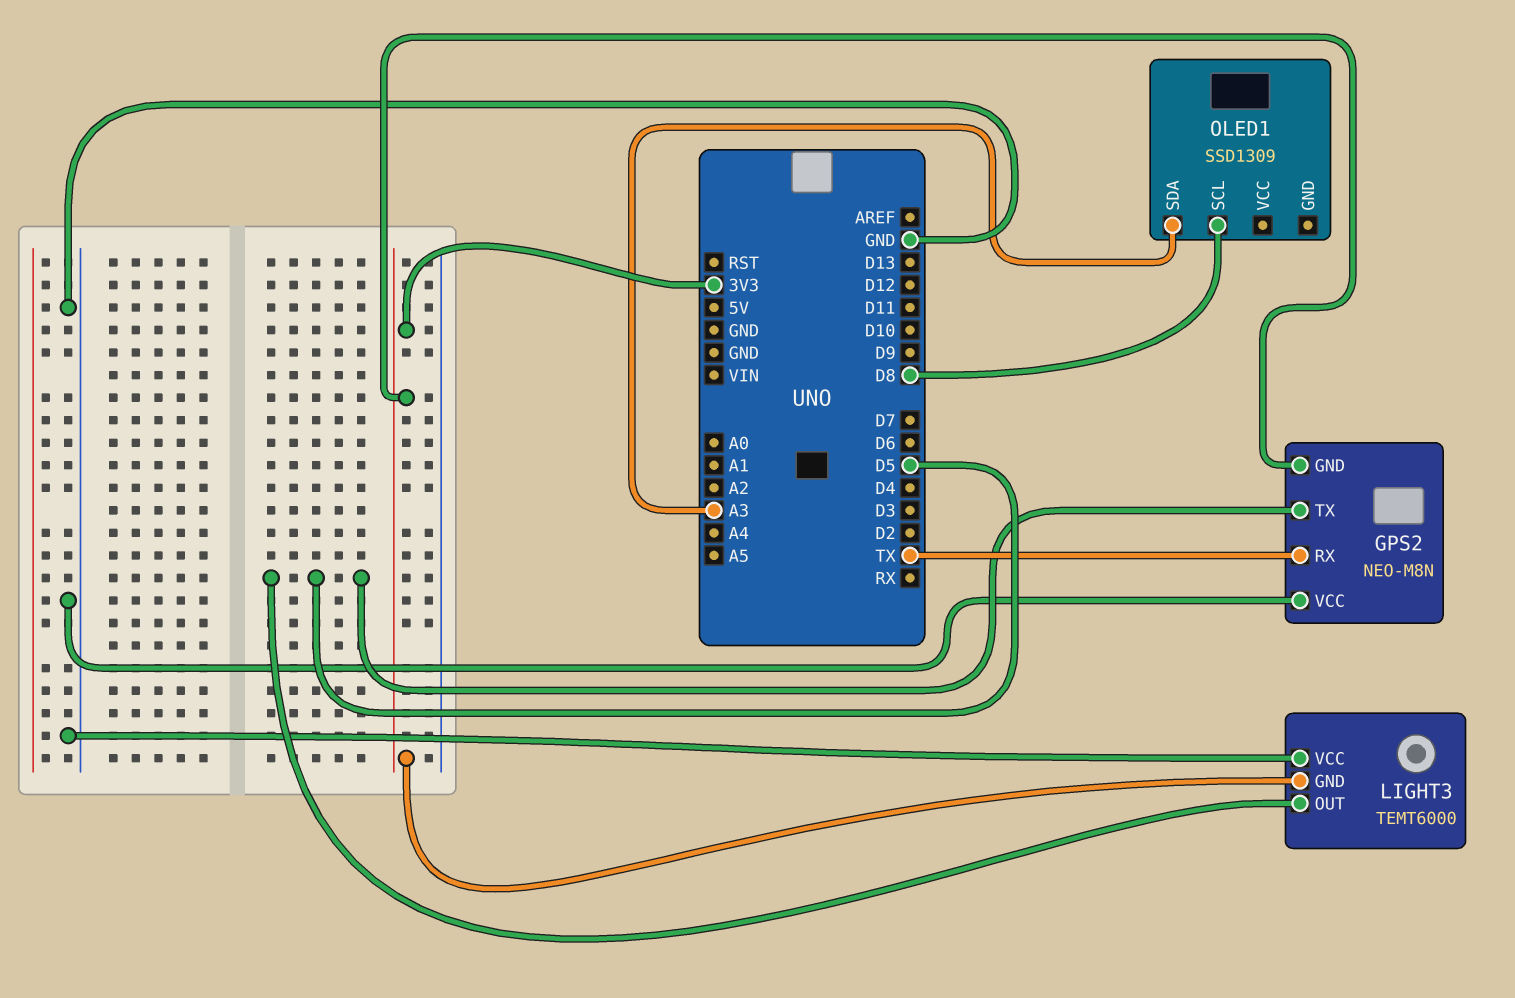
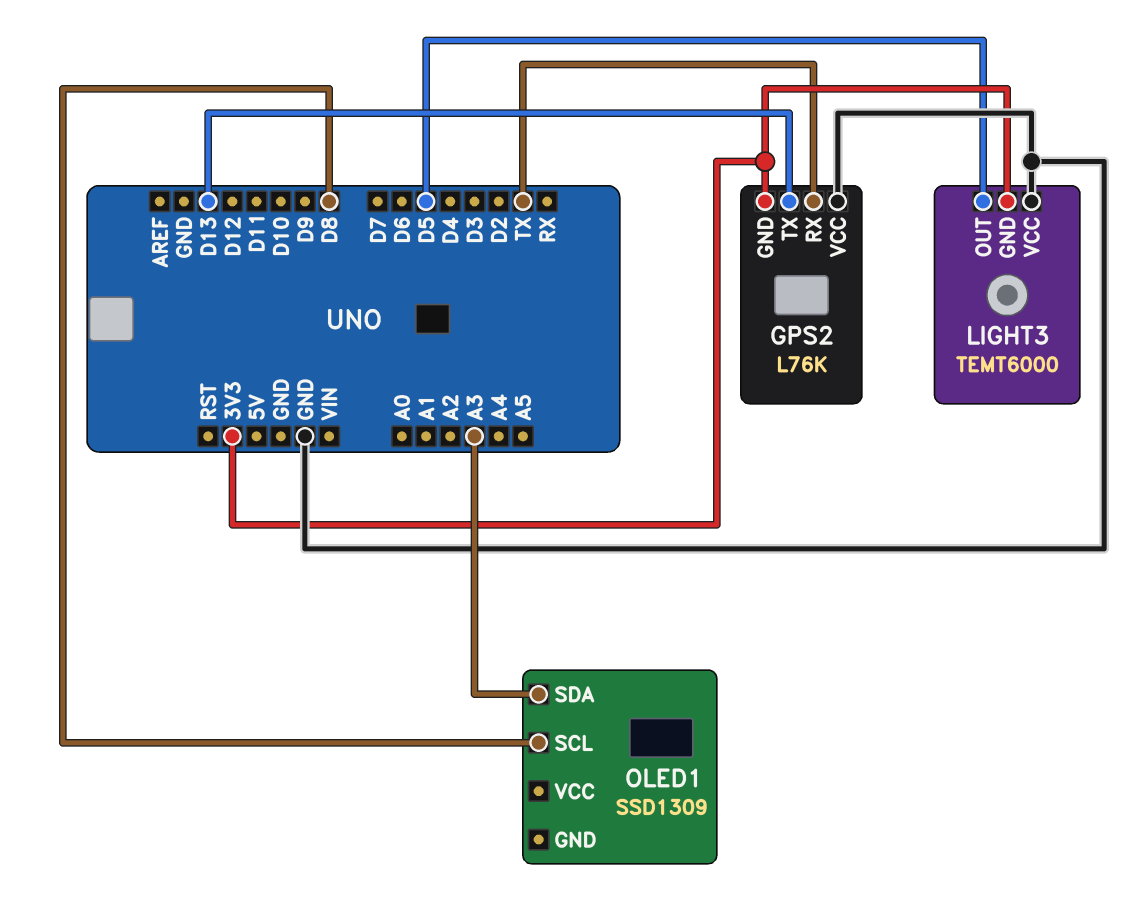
GPS2: NEO-M8N -> L76K
GPS2 pin TX: D5 -> D13

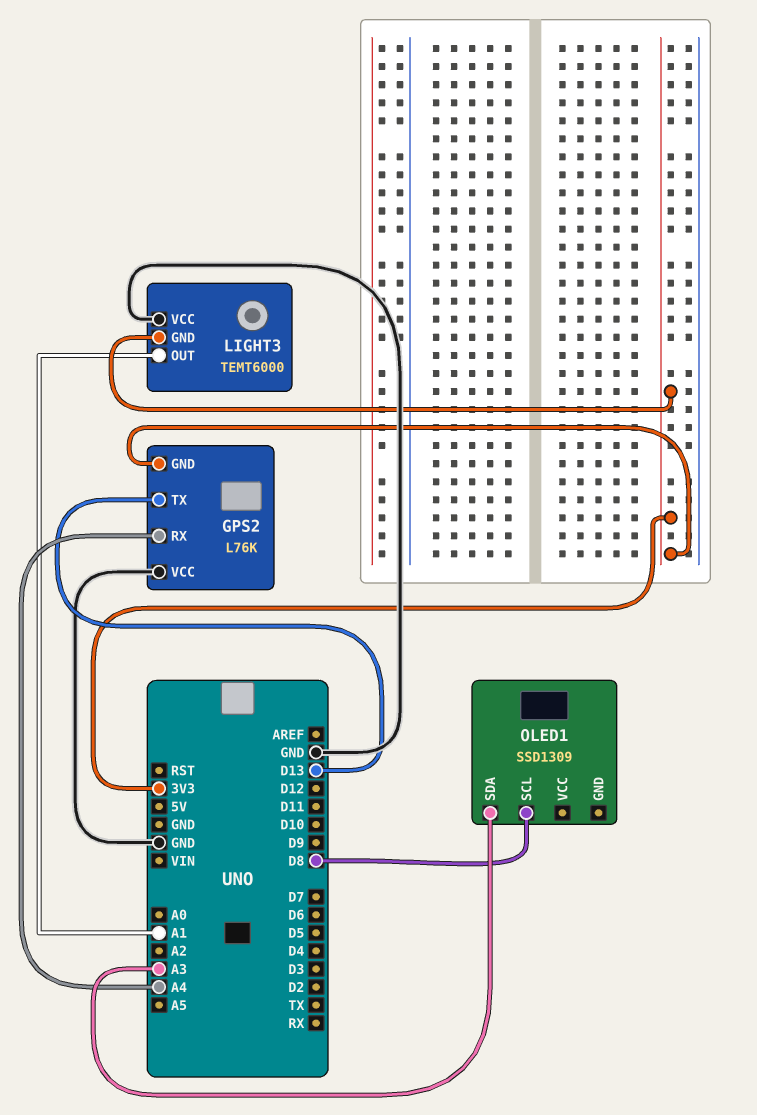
GPS2 pin RX: TX -> A4
LIGHT3 pin OUT: D5 -> A1

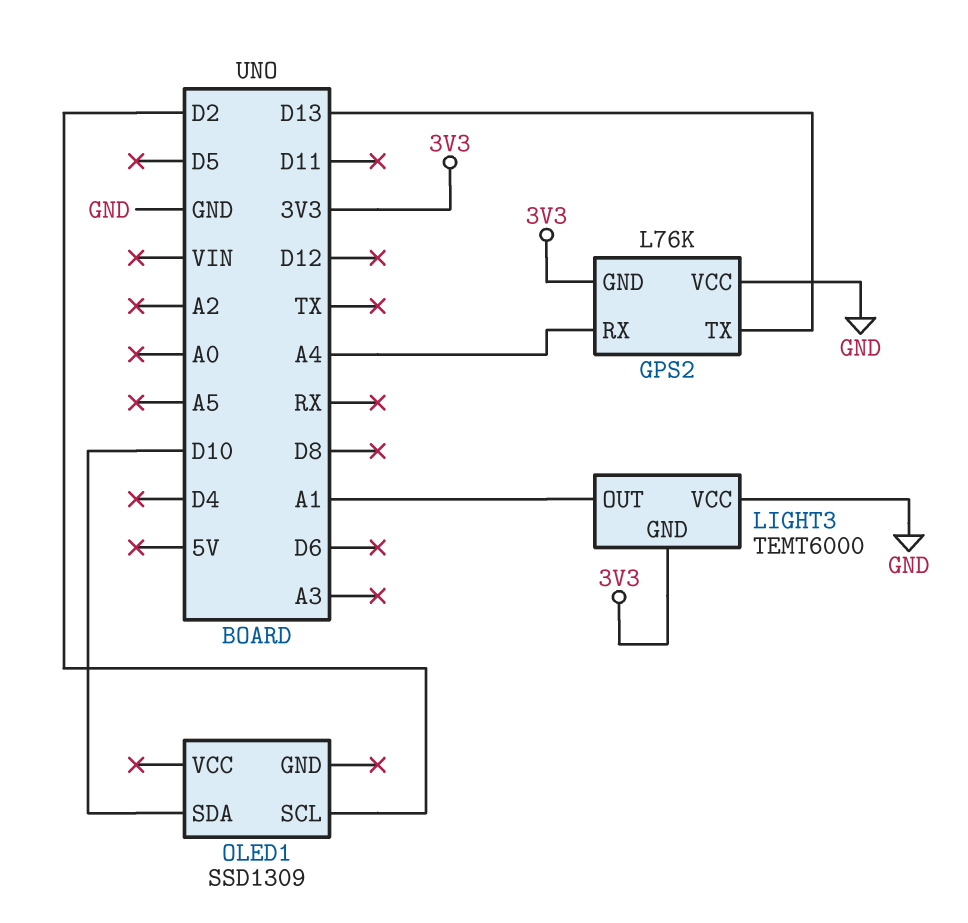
OLED1 pin SCL: D8 -> D2
OLED1 pin SDA: A3 -> D10

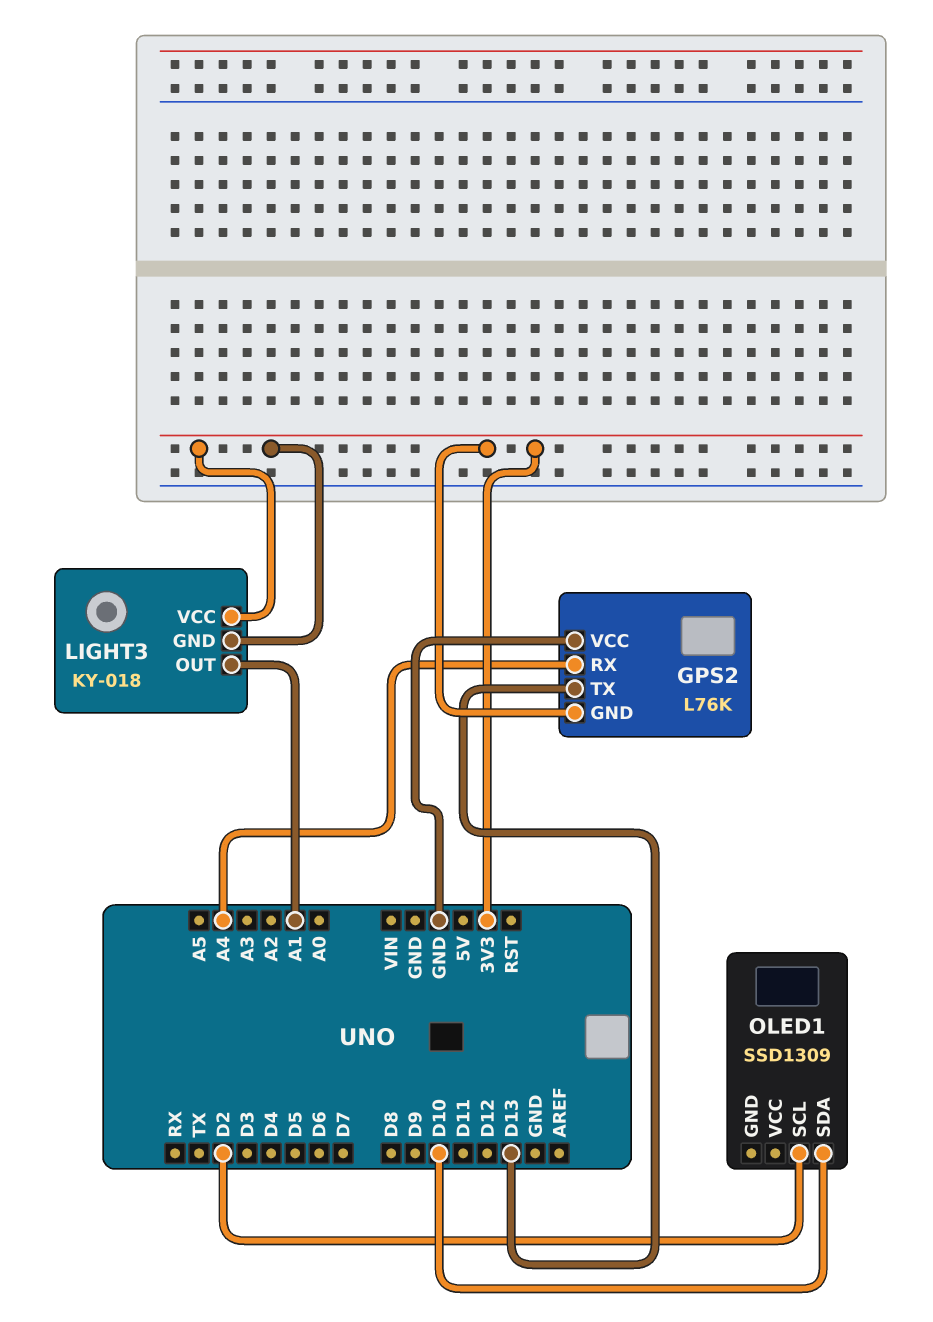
LIGHT3: TEMT6000 -> KY-018
LIGHT3 pin VCC: GND -> 3V3

